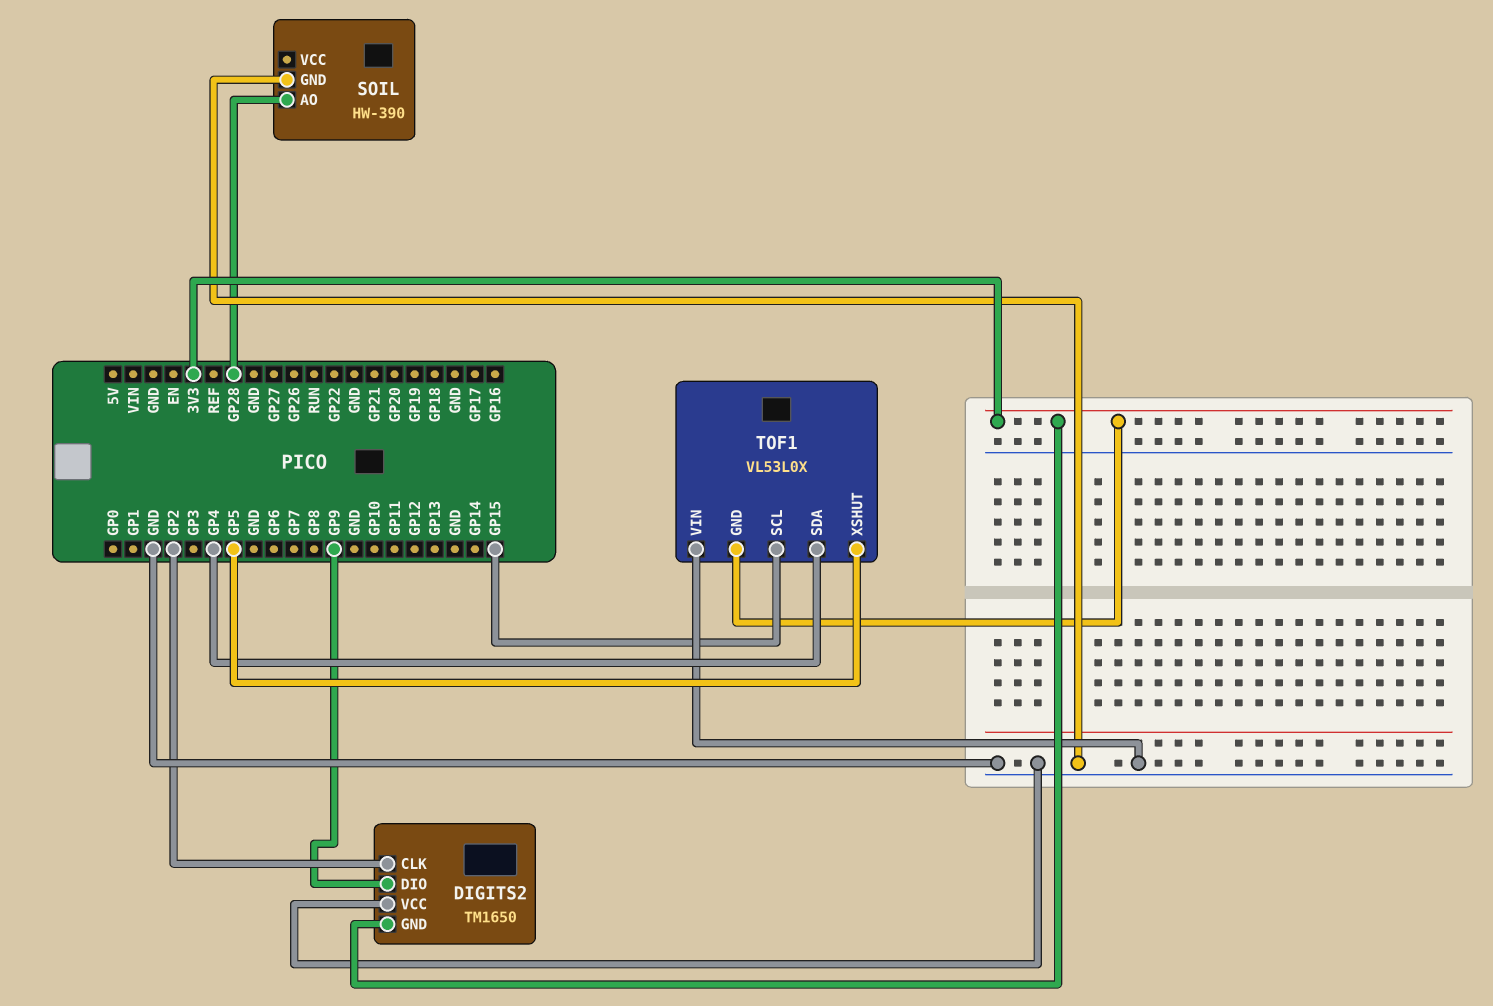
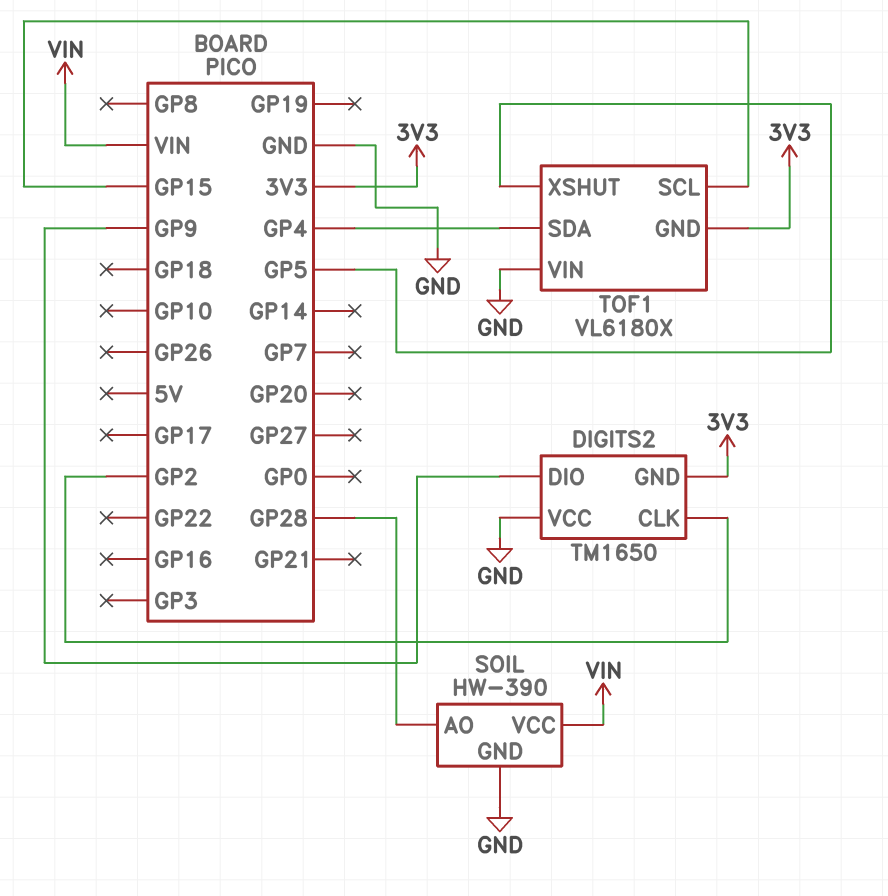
SOIL pin VCC: none -> VIN
TOF1: VL53L0X -> VL6180X

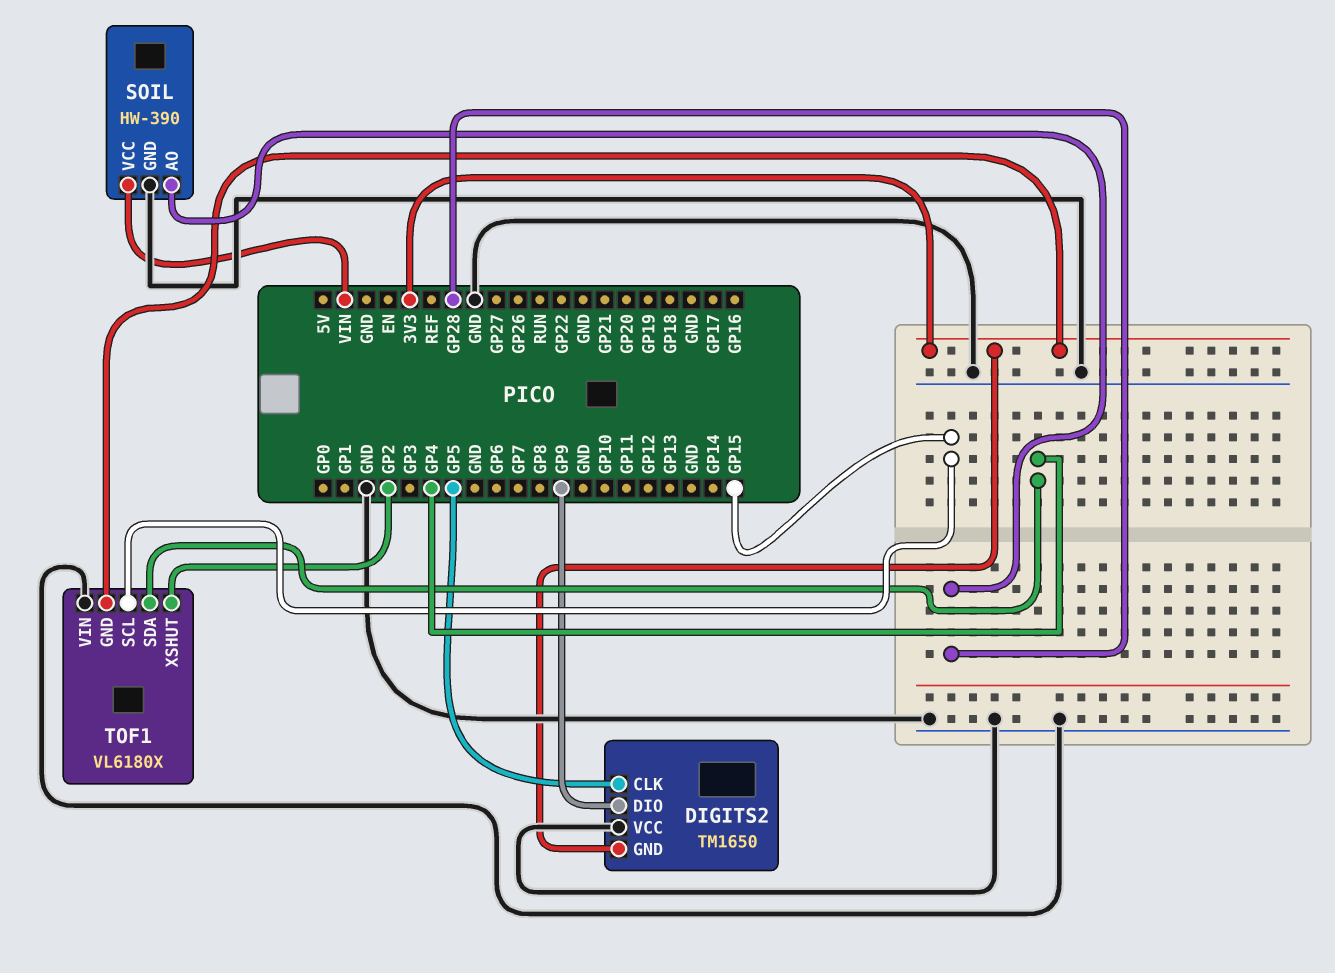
DIGITS2 pin CLK: GP2 -> GP5
TOF1 pin XSHUT: GP5 -> GP2

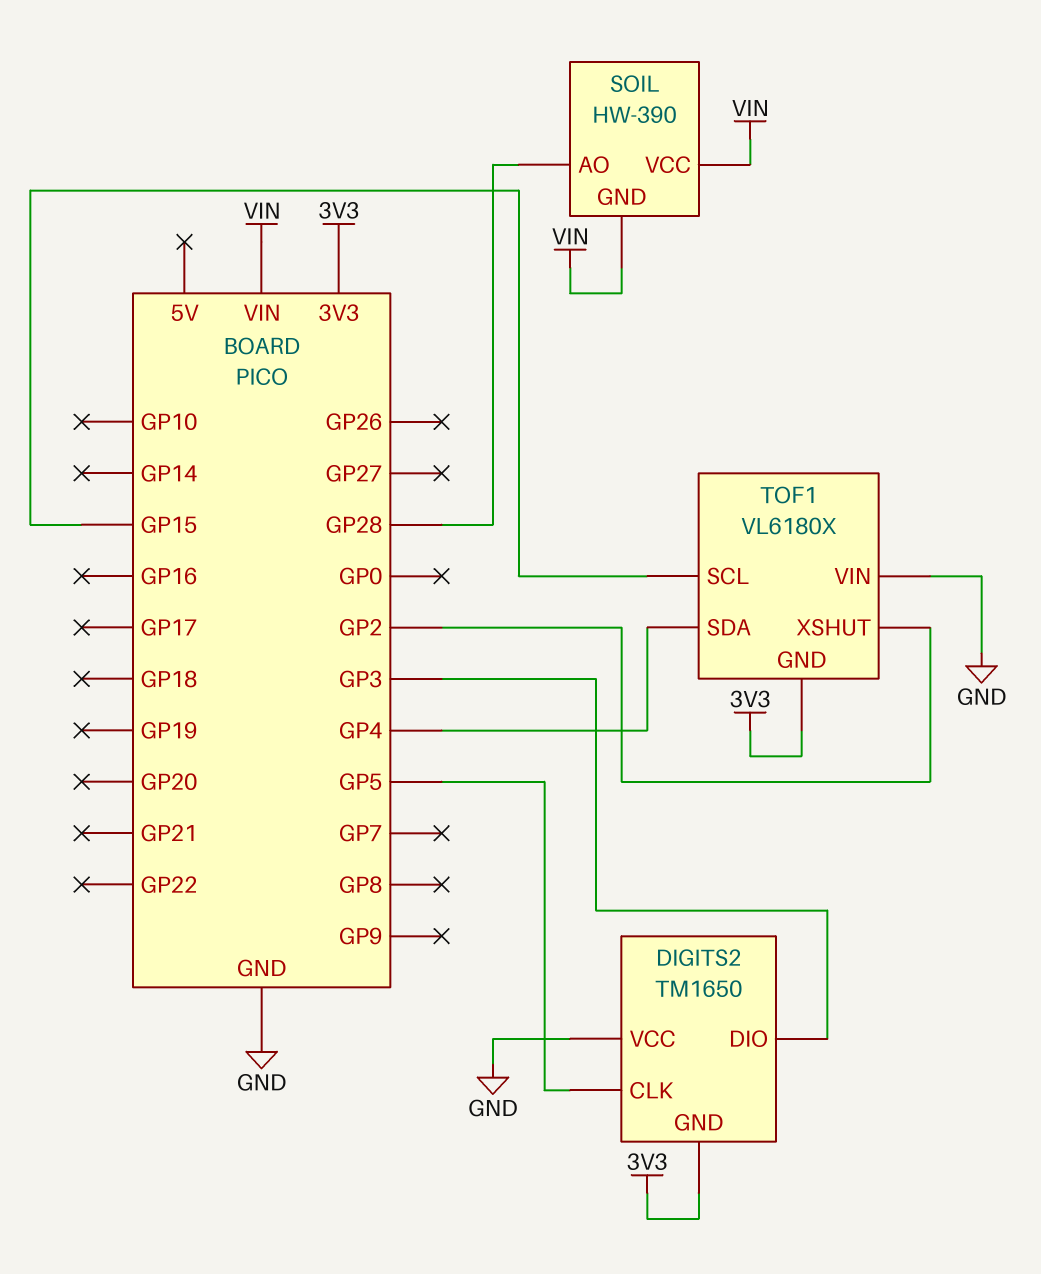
DIGITS2 pin DIO: GP9 -> GP3
SOIL pin GND: GND -> VIN

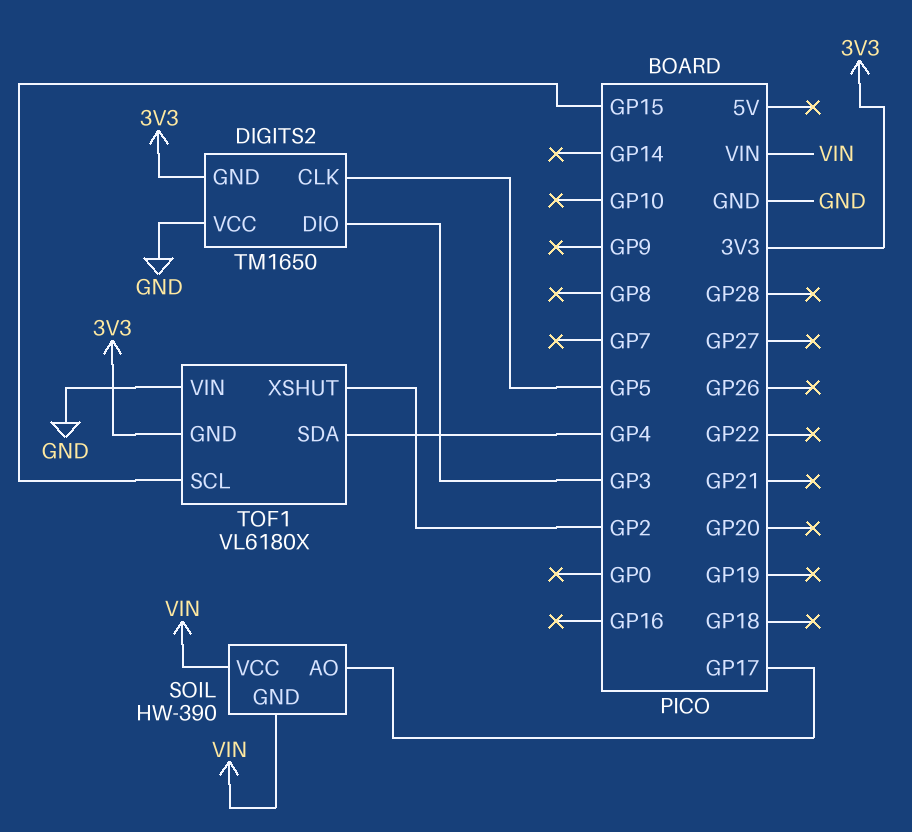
SOIL pin AO: GP28 -> GP17

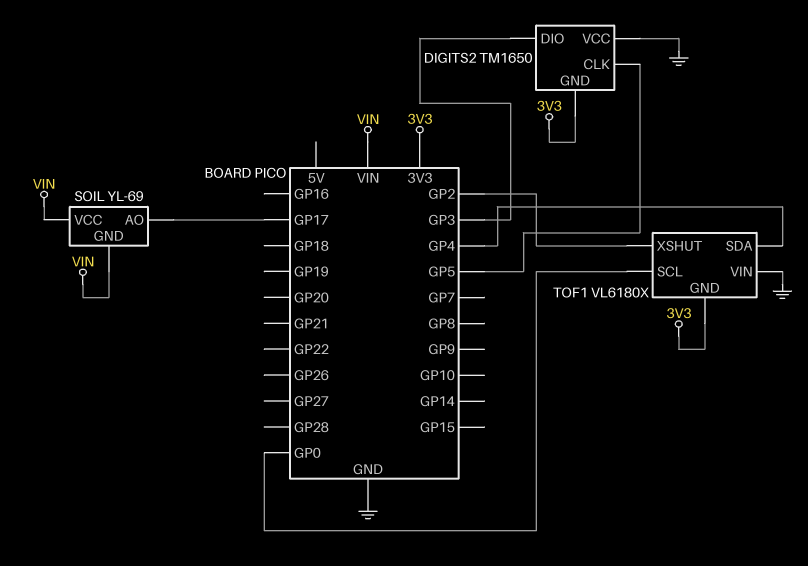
SOIL: HW-390 -> YL-69
TOF1 pin SCL: GP15 -> GP0

